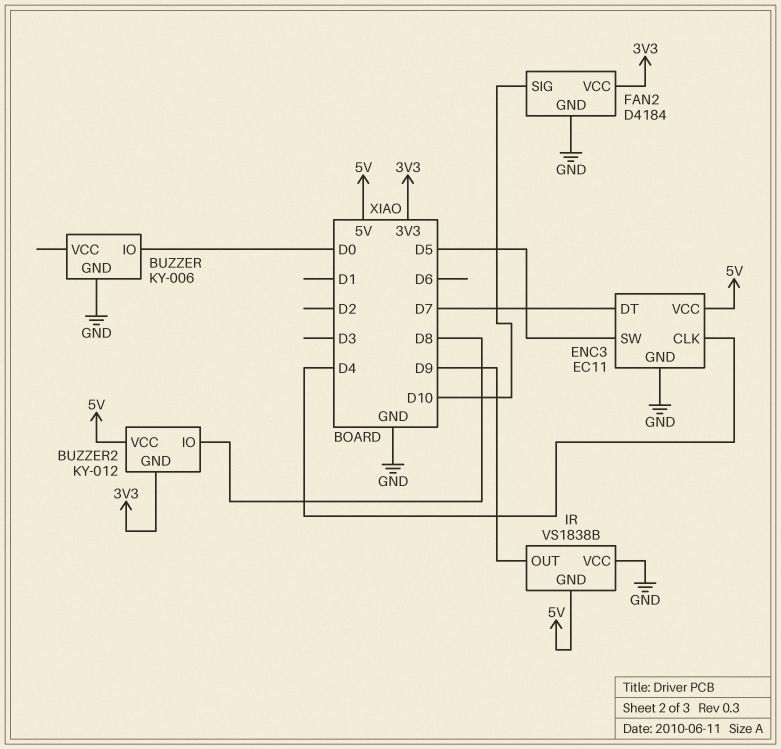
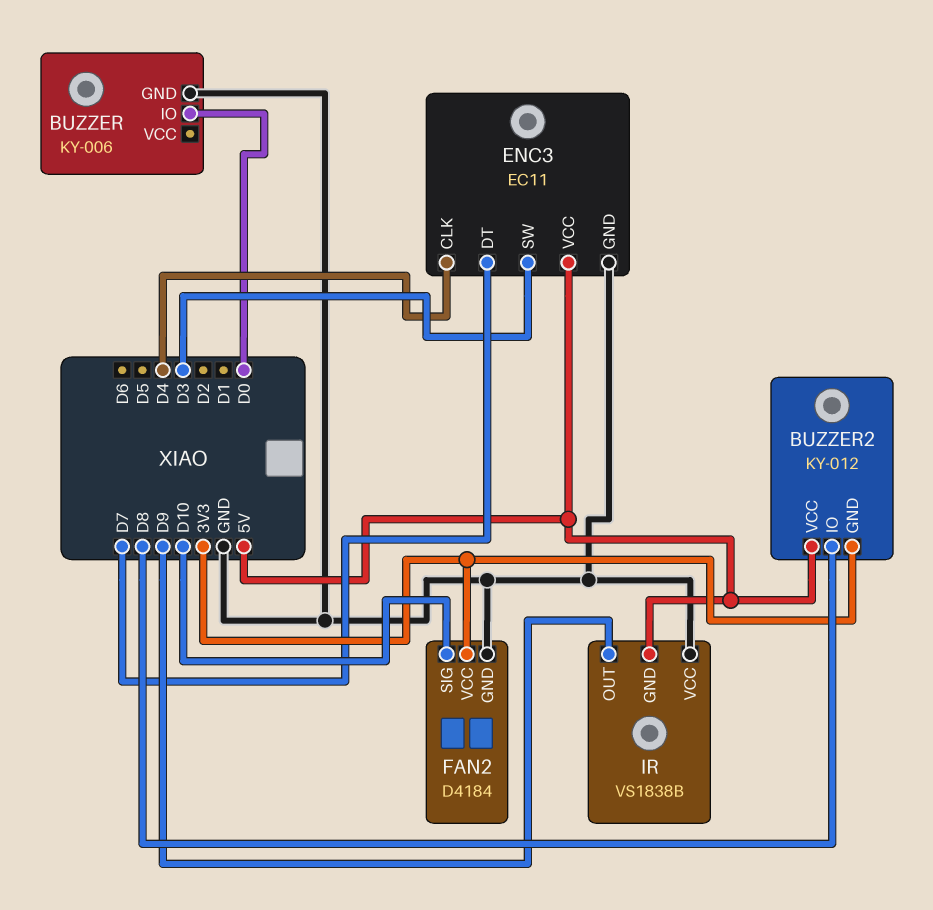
ENC3 pin SW: D5 -> D3

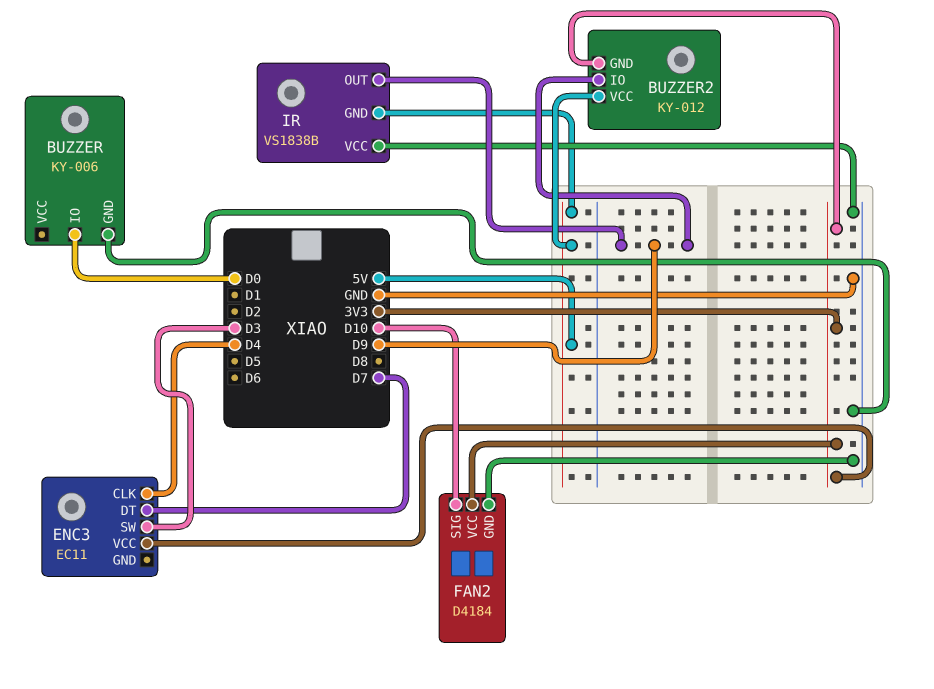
BUZZER2 pin IO: D8 -> D9
ENC3 pin GND: GND -> none
ENC3 pin VCC: 5V -> 3V3

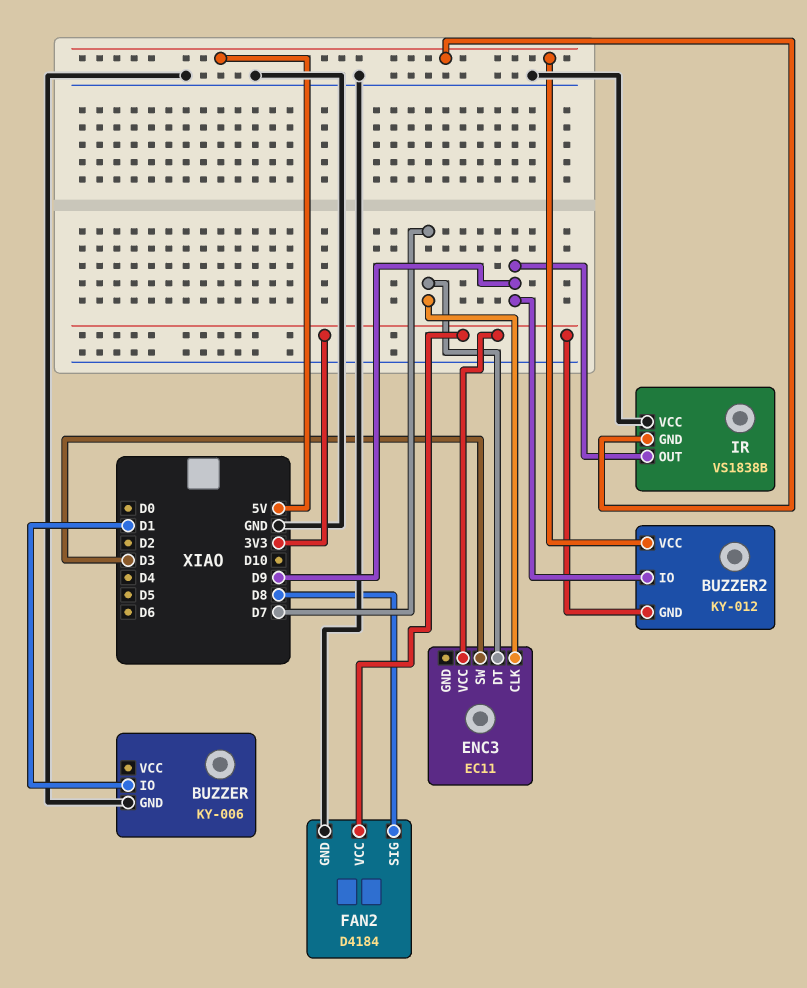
BUZZER pin IO: D0 -> D1
ENC3 pin CLK: D4 -> D7
FAN2 pin SIG: D10 -> D8

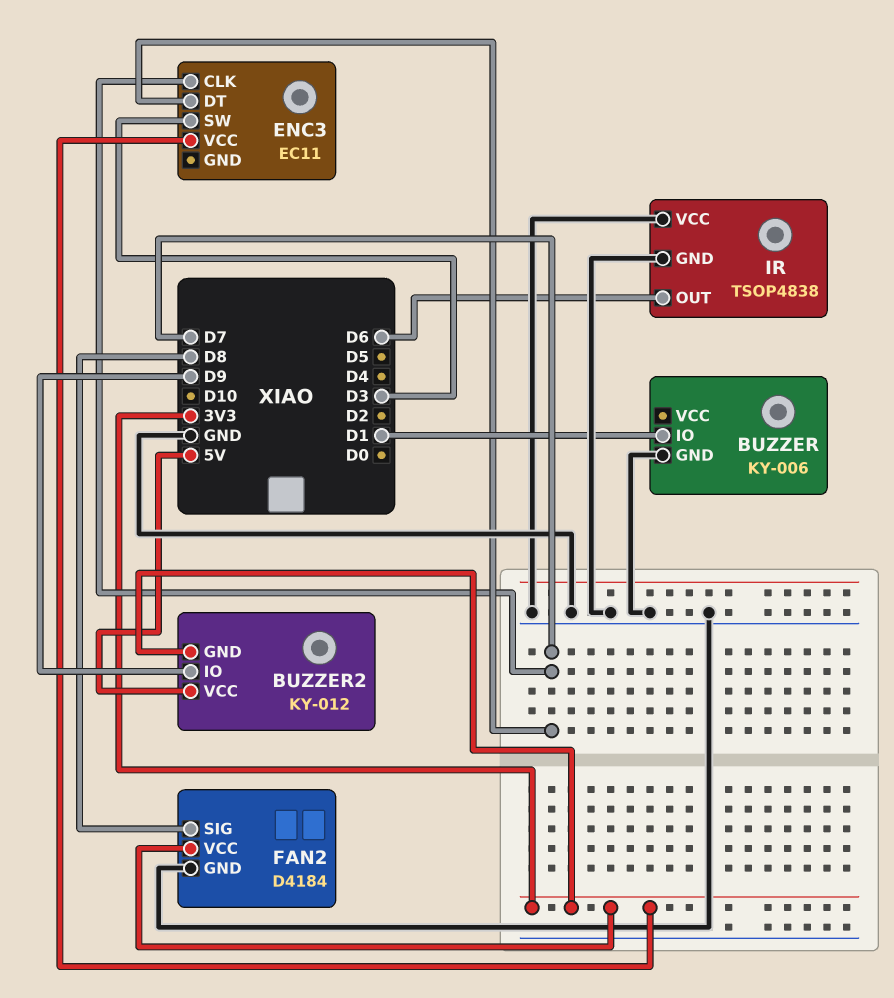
IR: VS1838B -> TSOP4838
IR pin GND: 5V -> GND
IR pin OUT: D9 -> D6

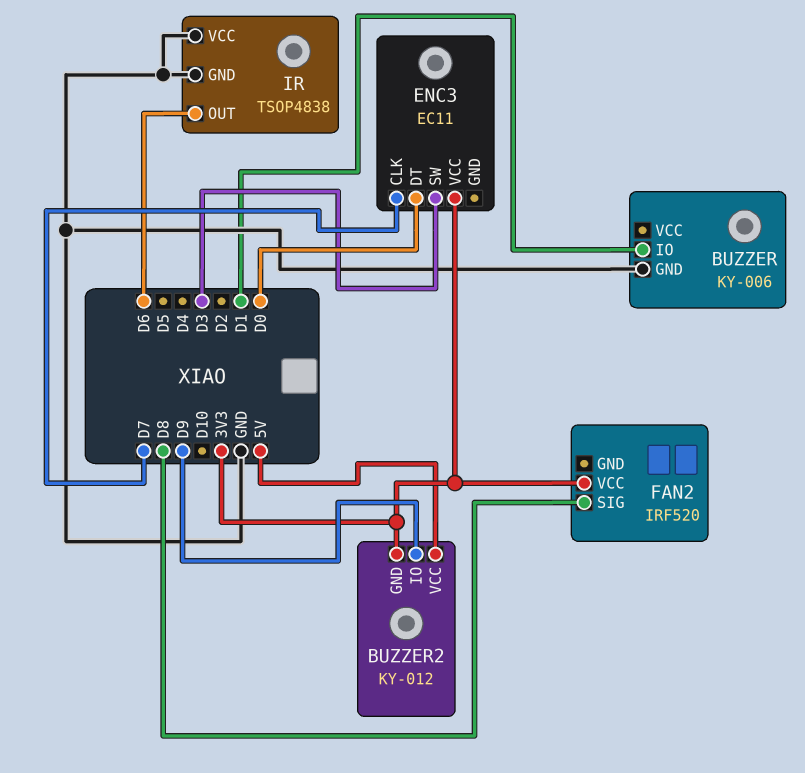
ENC3 pin DT: D7 -> D0
FAN2: D4184 -> IRF520
FAN2 pin GND: GND -> none

